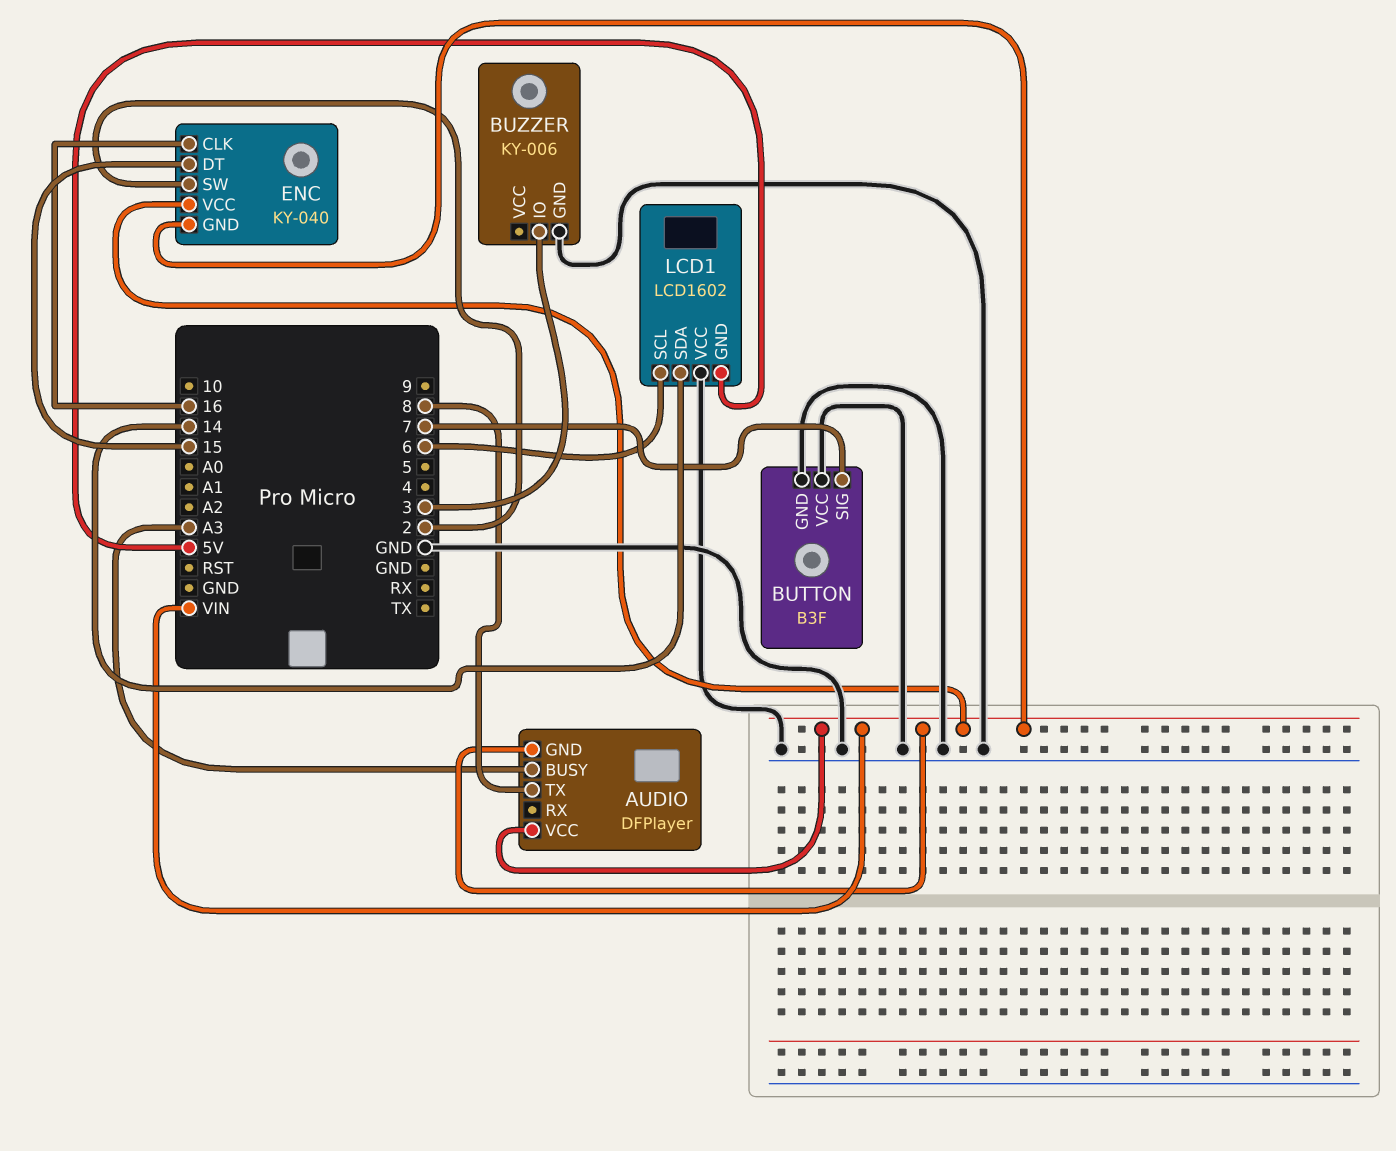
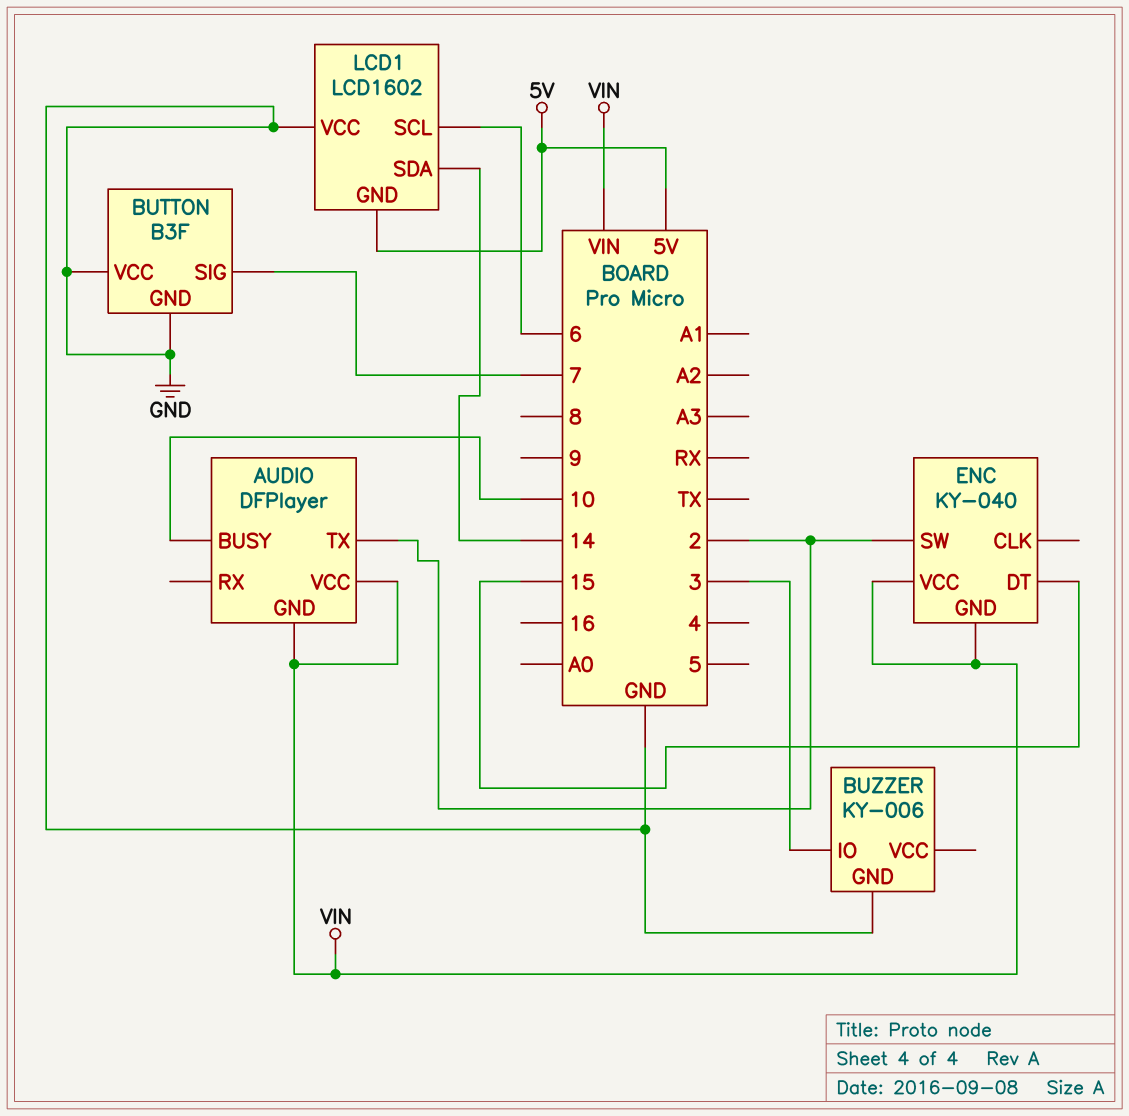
AUDIO pin BUSY: A3 -> 10
AUDIO pin TX: 8 -> 2
ENC pin CLK: 16 -> none

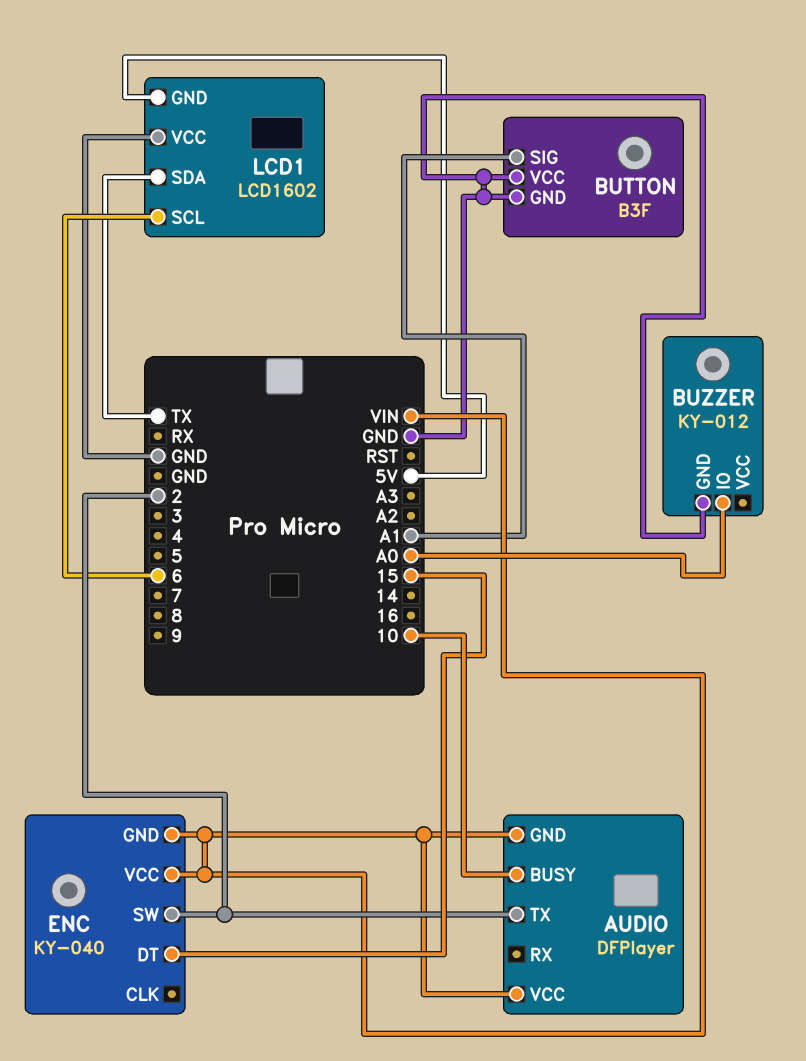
BUTTON pin SIG: 7 -> A1
BUZZER: KY-006 -> KY-012
BUZZER pin IO: 3 -> A0
LCD1 pin SDA: 14 -> TX

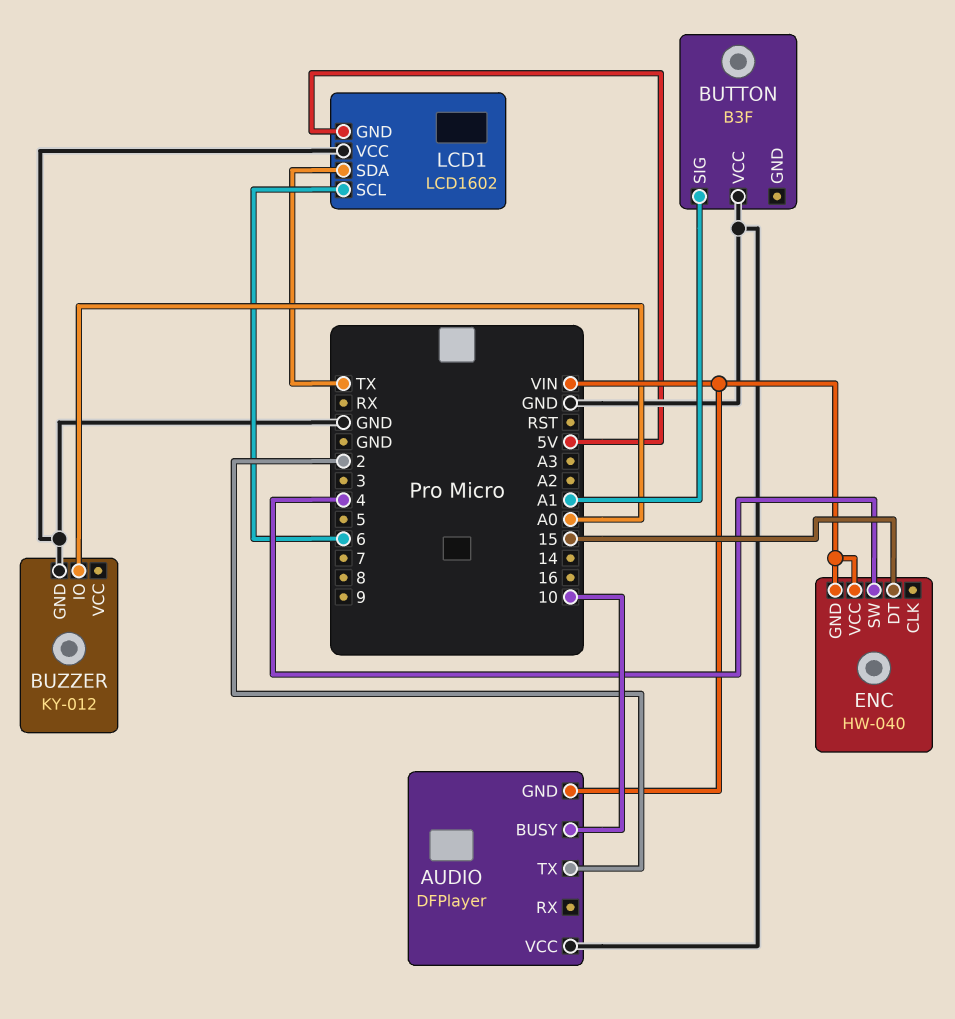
AUDIO pin VCC: VIN -> GND
BUTTON pin GND: GND -> none
ENC: KY-040 -> HW-040
ENC pin SW: 2 -> 4

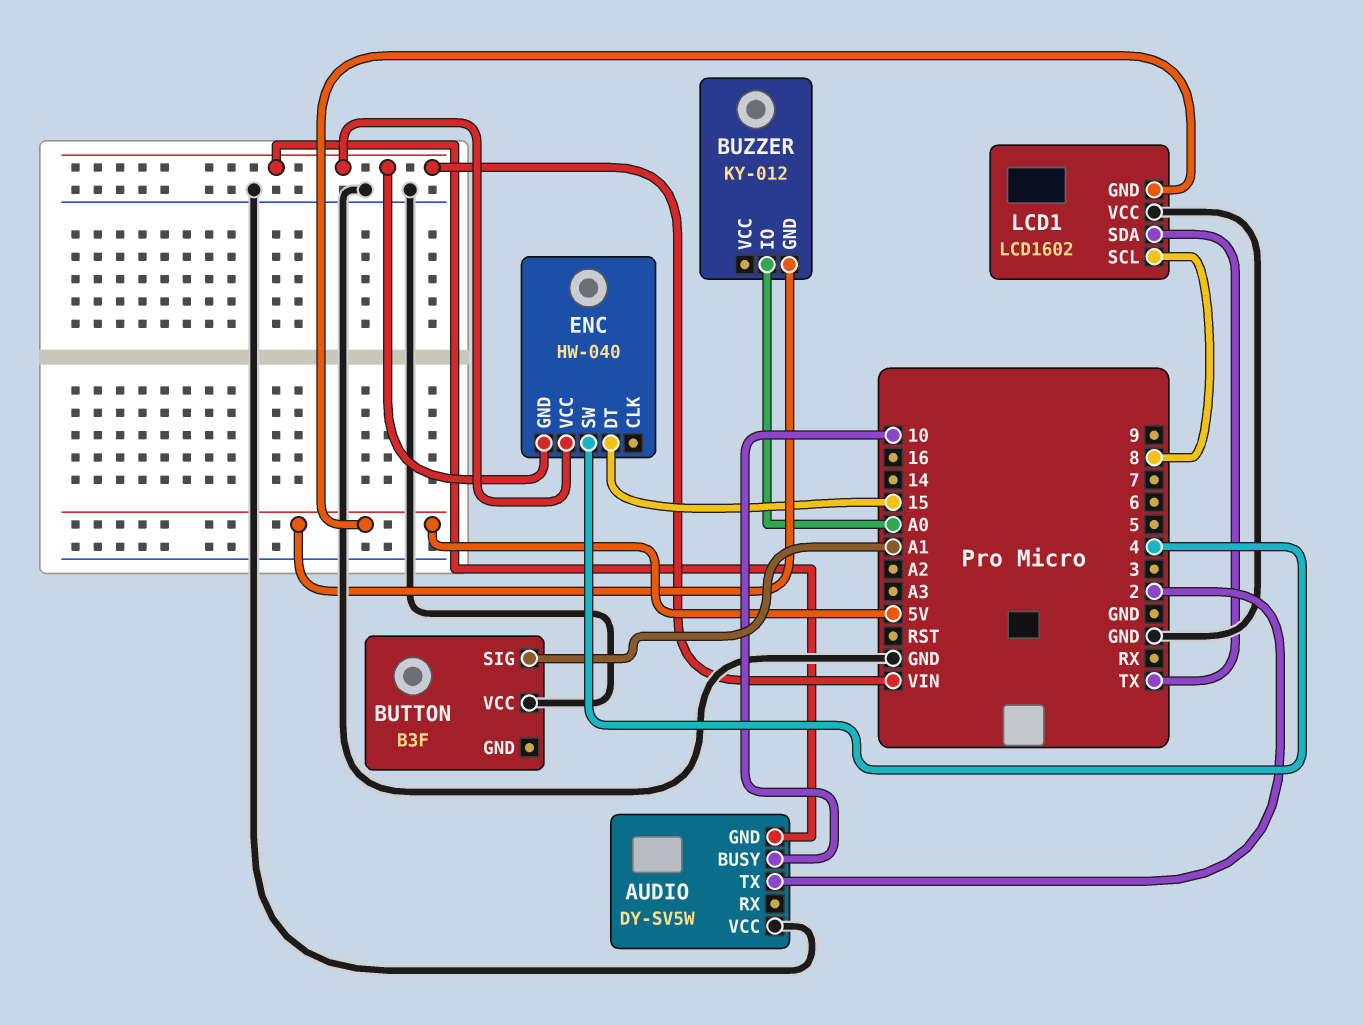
AUDIO: DFPlayer -> DY-SV5W
BUZZER pin GND: GND -> 5V
LCD1 pin SCL: 6 -> 8

